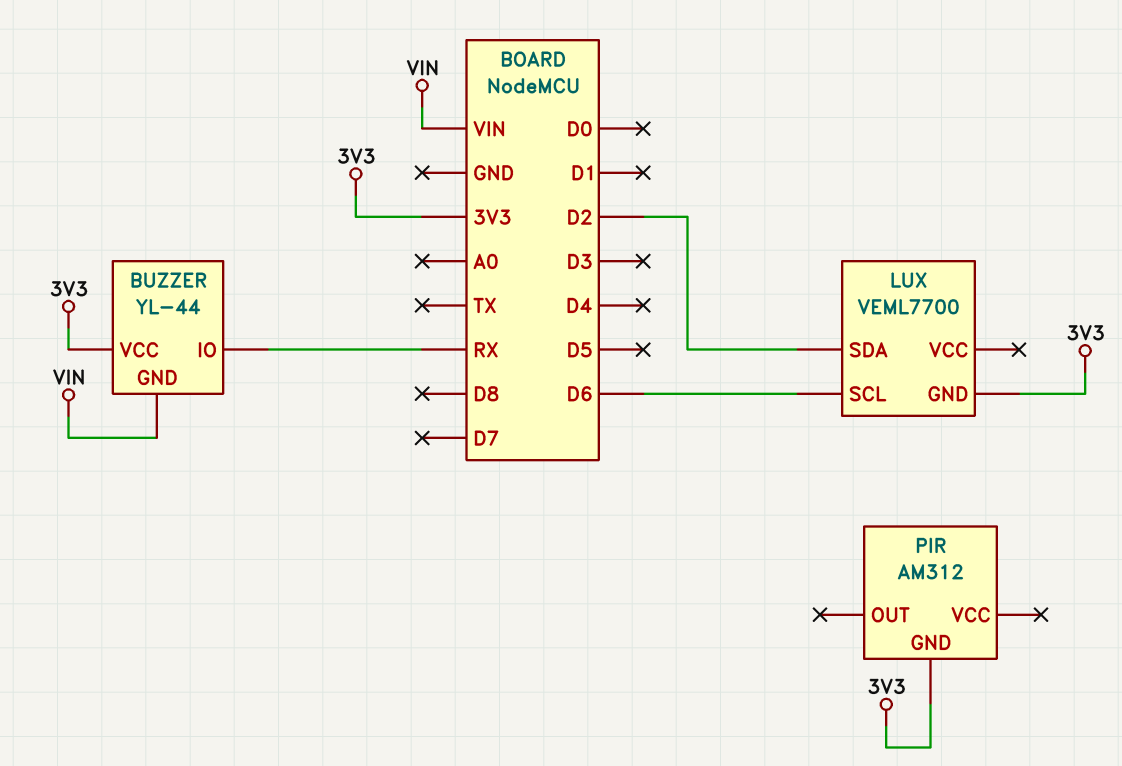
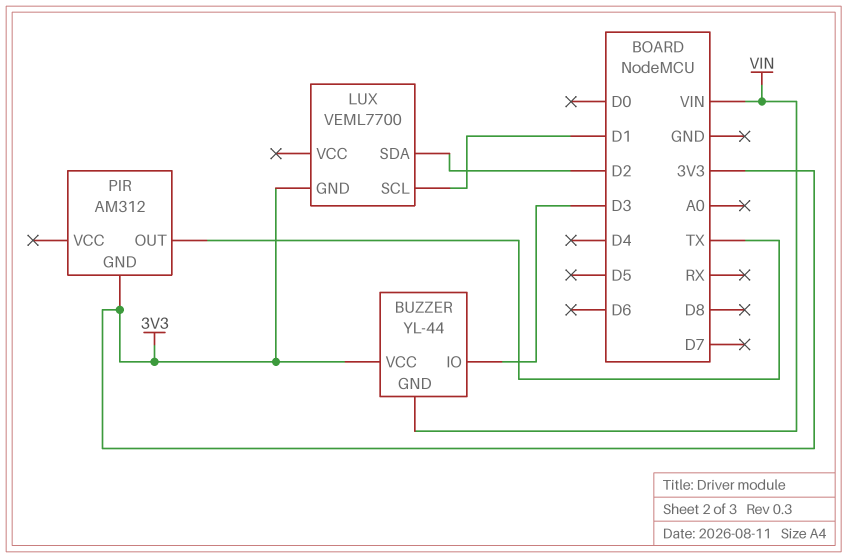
BUZZER pin IO: RX -> D3
LUX pin SCL: D6 -> D1
PIR pin OUT: none -> TX

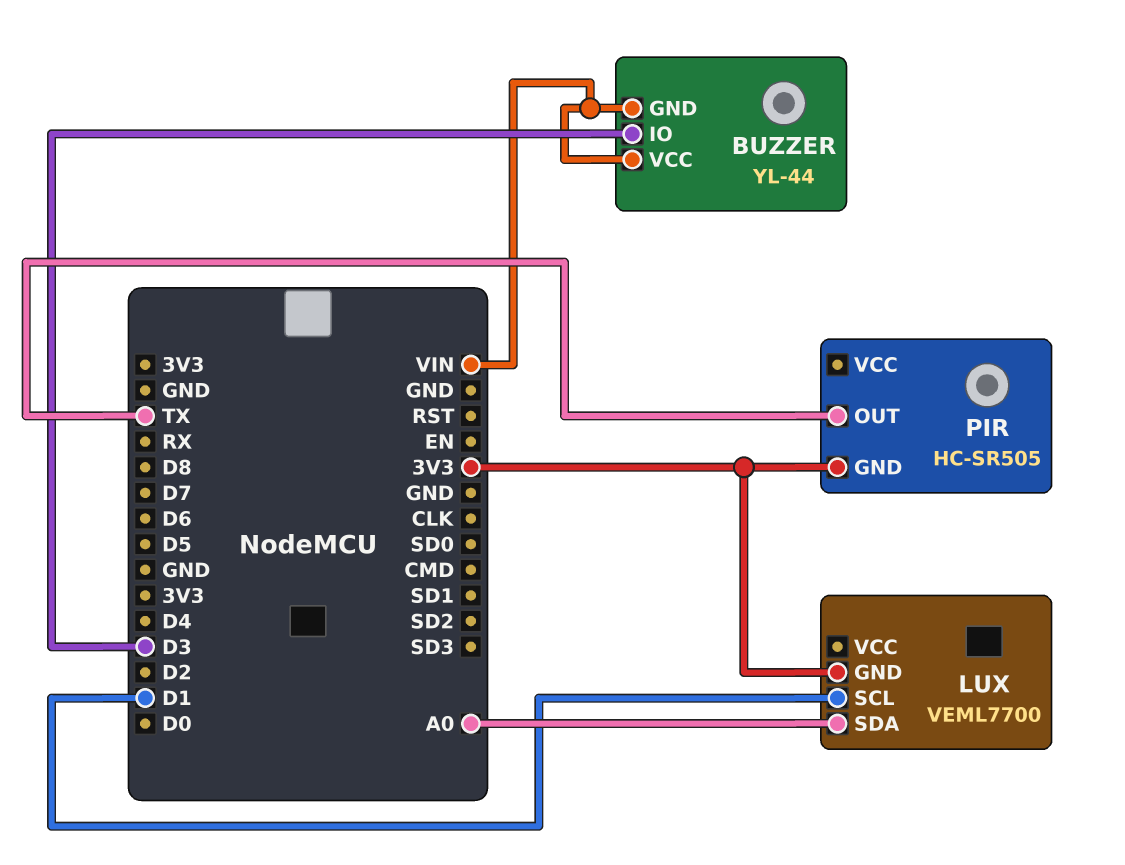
BUZZER pin VCC: 3V3 -> VIN
LUX pin SDA: D2 -> A0
PIR: AM312 -> HC-SR505

